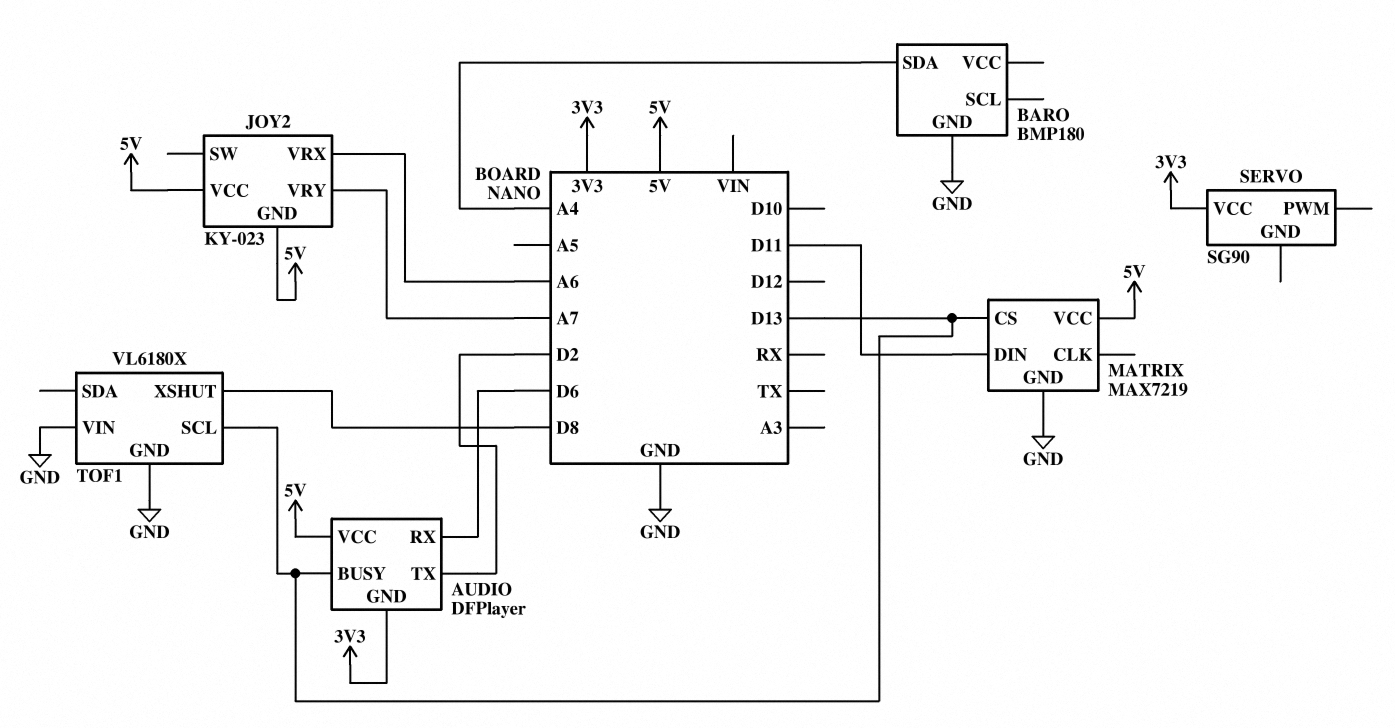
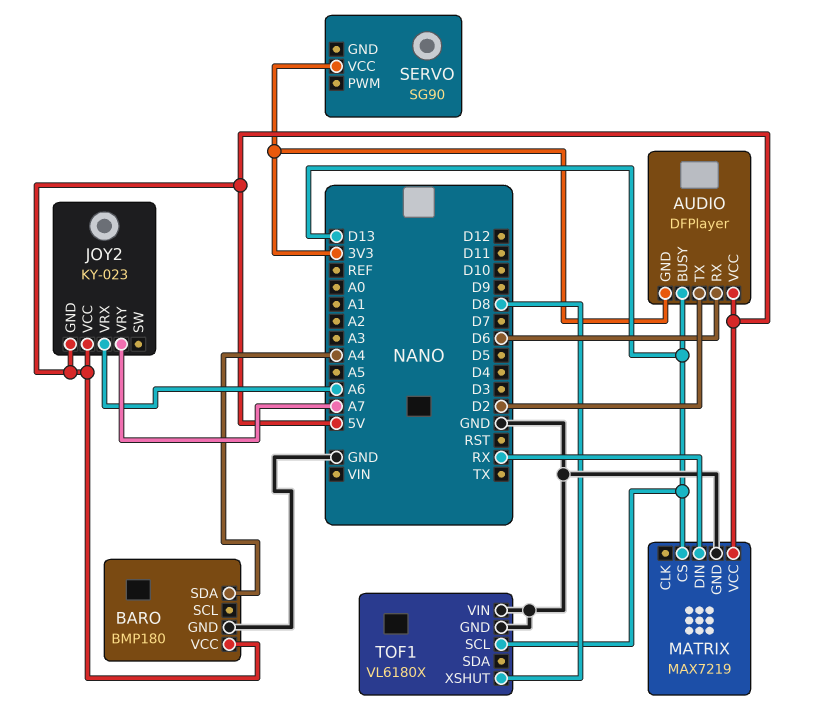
BARO pin VCC: none -> 5V
MATRIX pin DIN: D11 -> RX

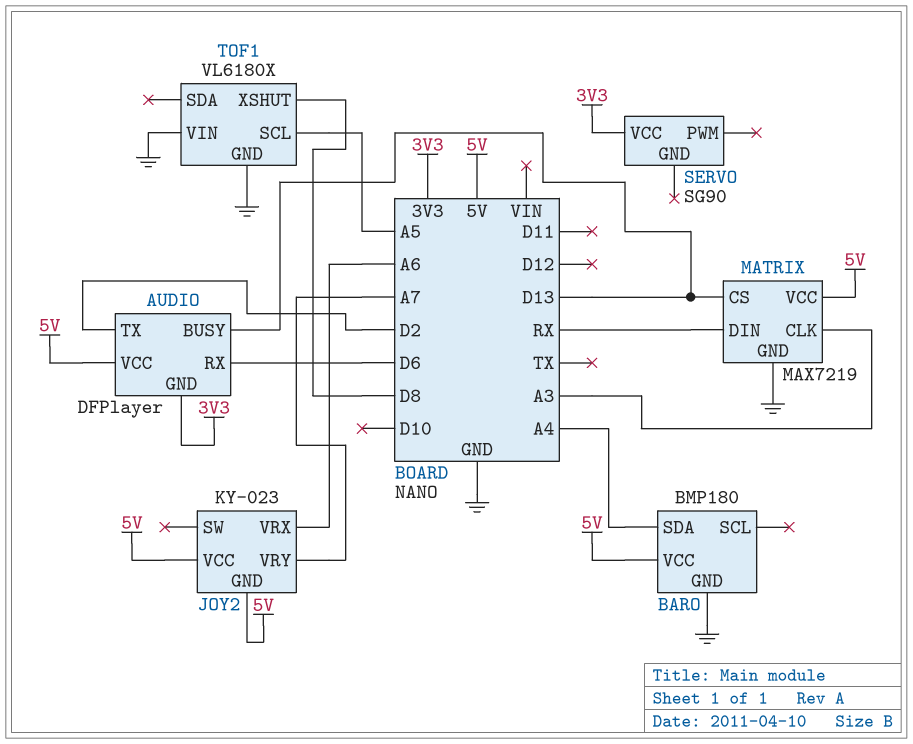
MATRIX pin CLK: none -> A3
TOF1 pin SCL: D13 -> A5

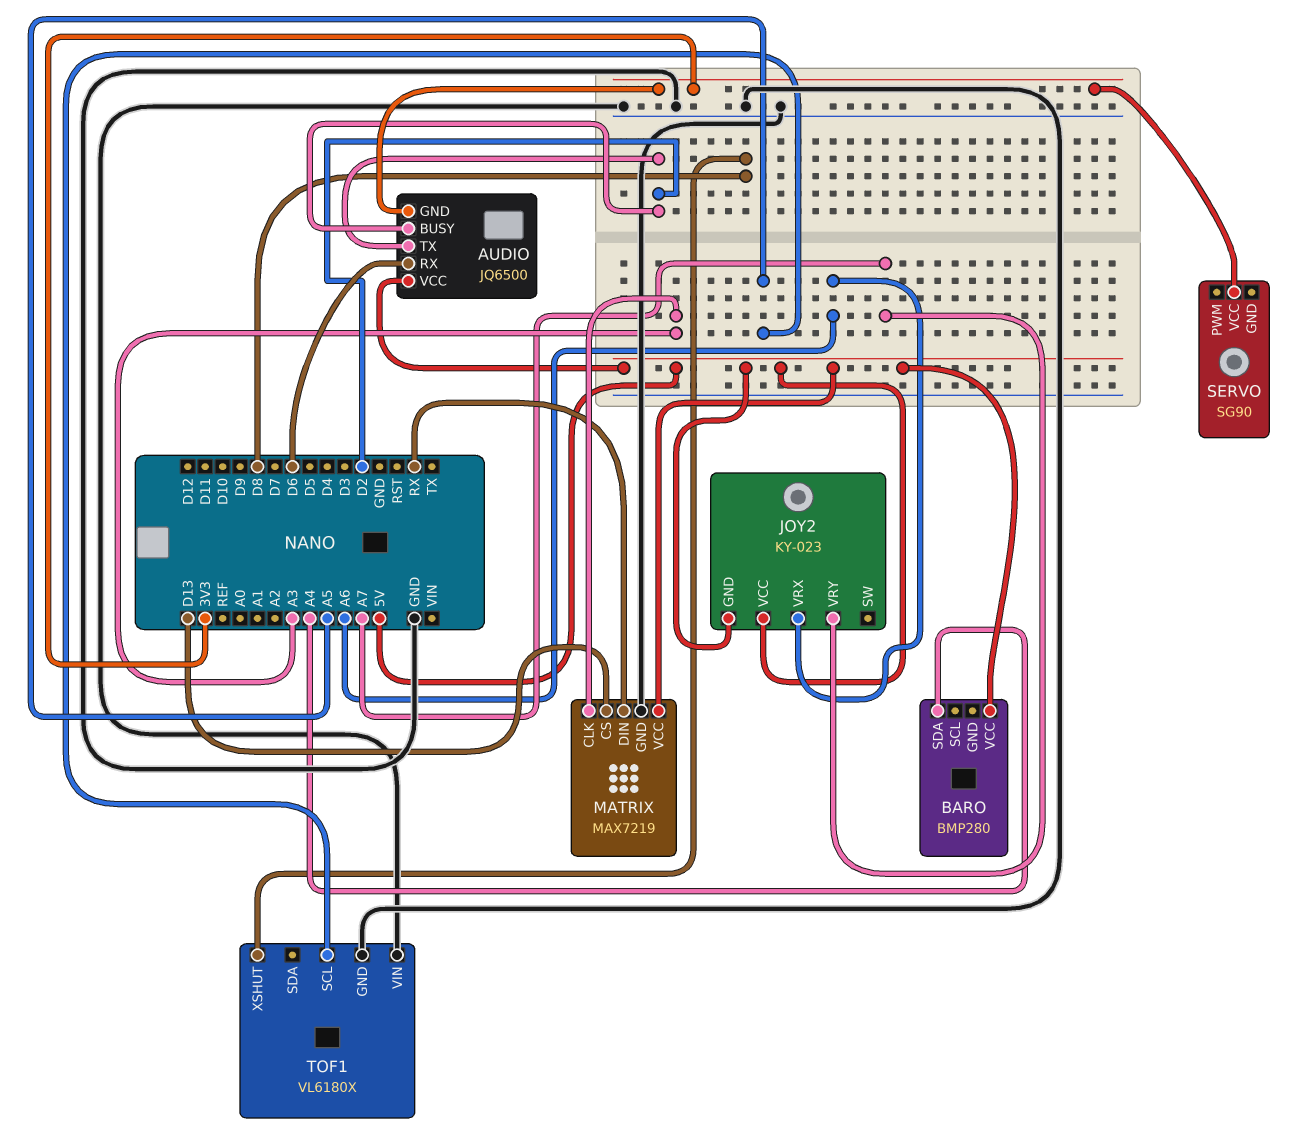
AUDIO: DFPlayer -> JQ6500
AUDIO pin BUSY: D13 -> D2
BARO: BMP180 -> BMP280
BARO pin GND: GND -> none

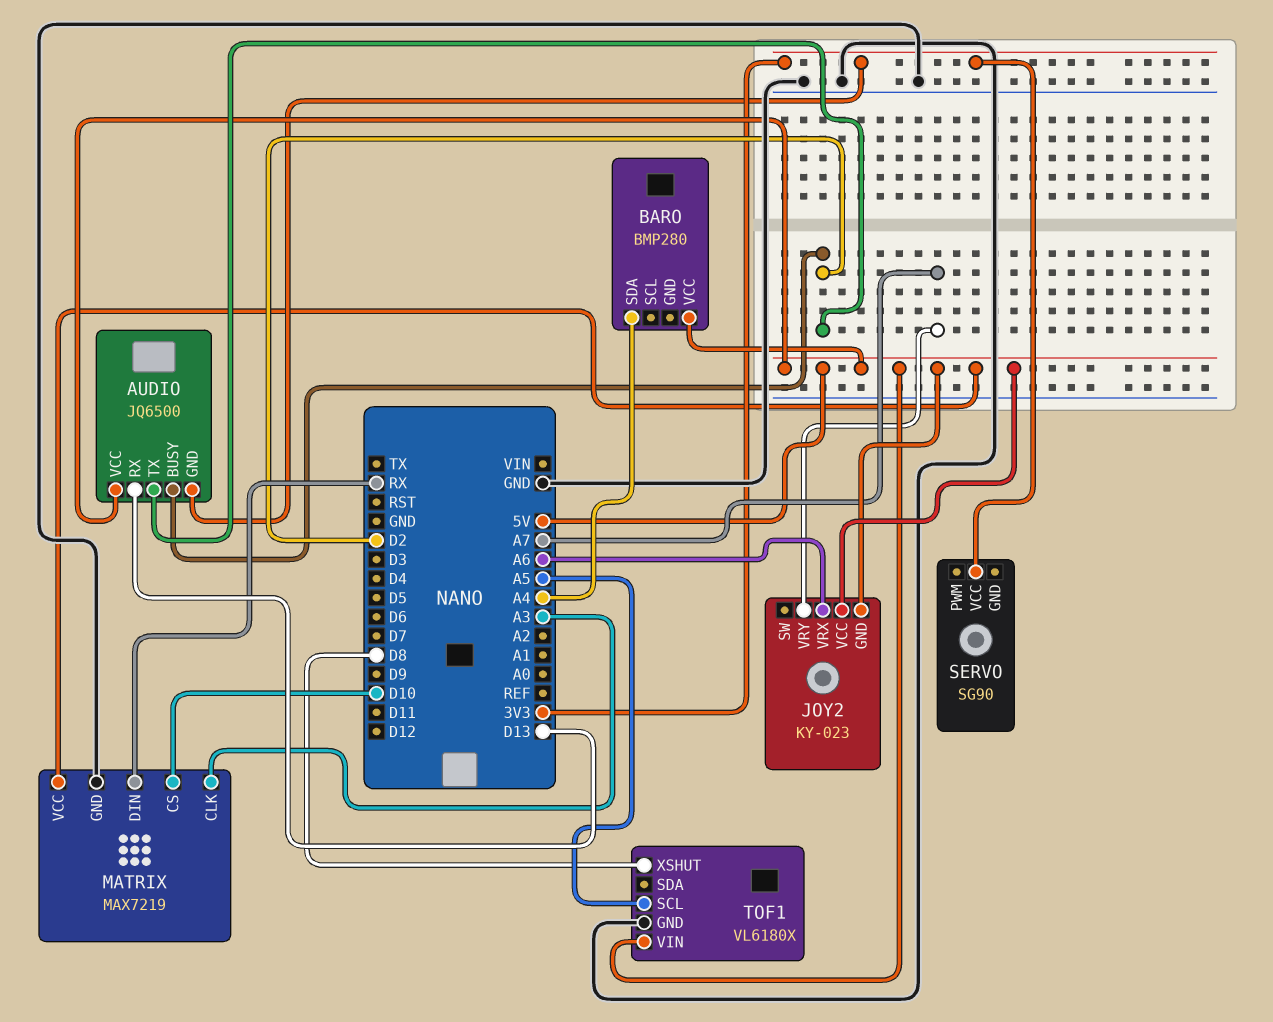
AUDIO pin RX: D6 -> D13
MATRIX pin CS: D13 -> D10
TOF1 pin VIN: GND -> 5V

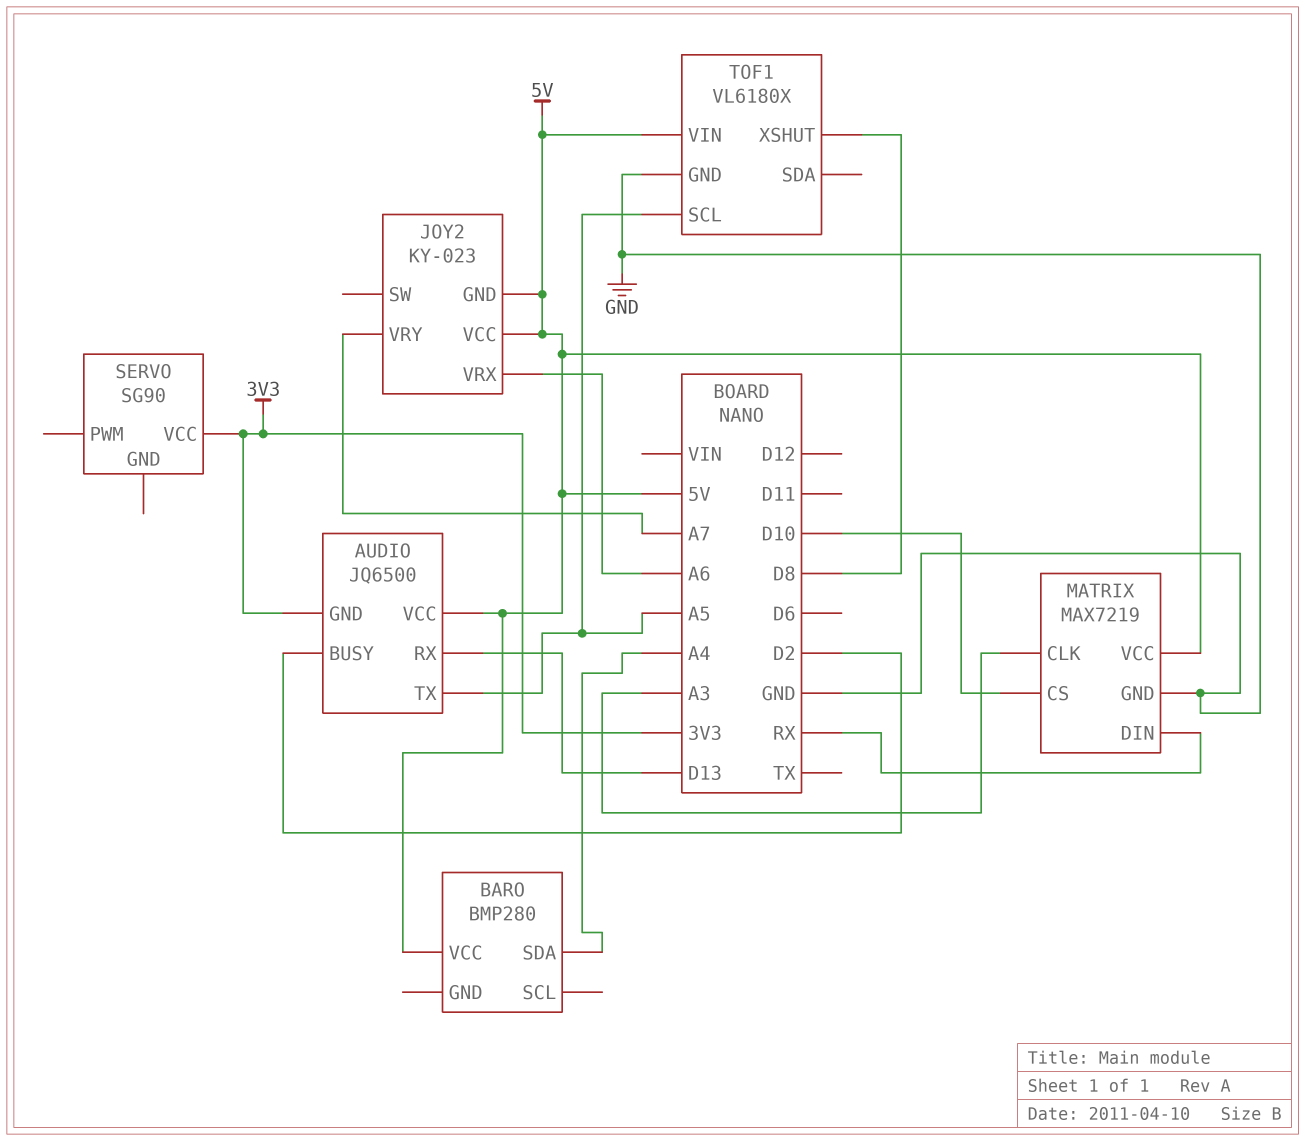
AUDIO pin TX: D2 -> A5

